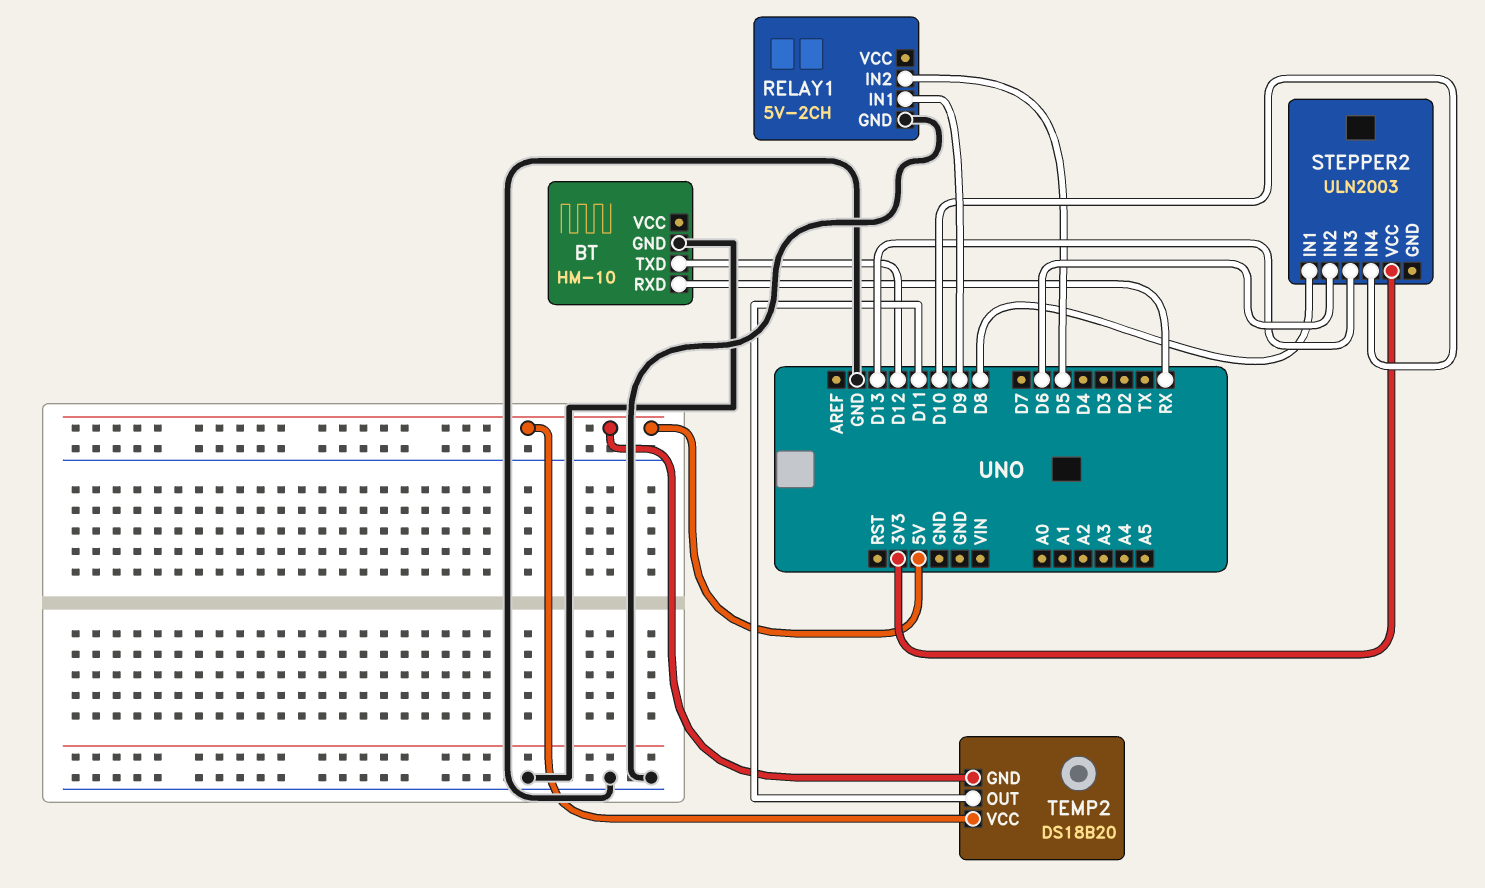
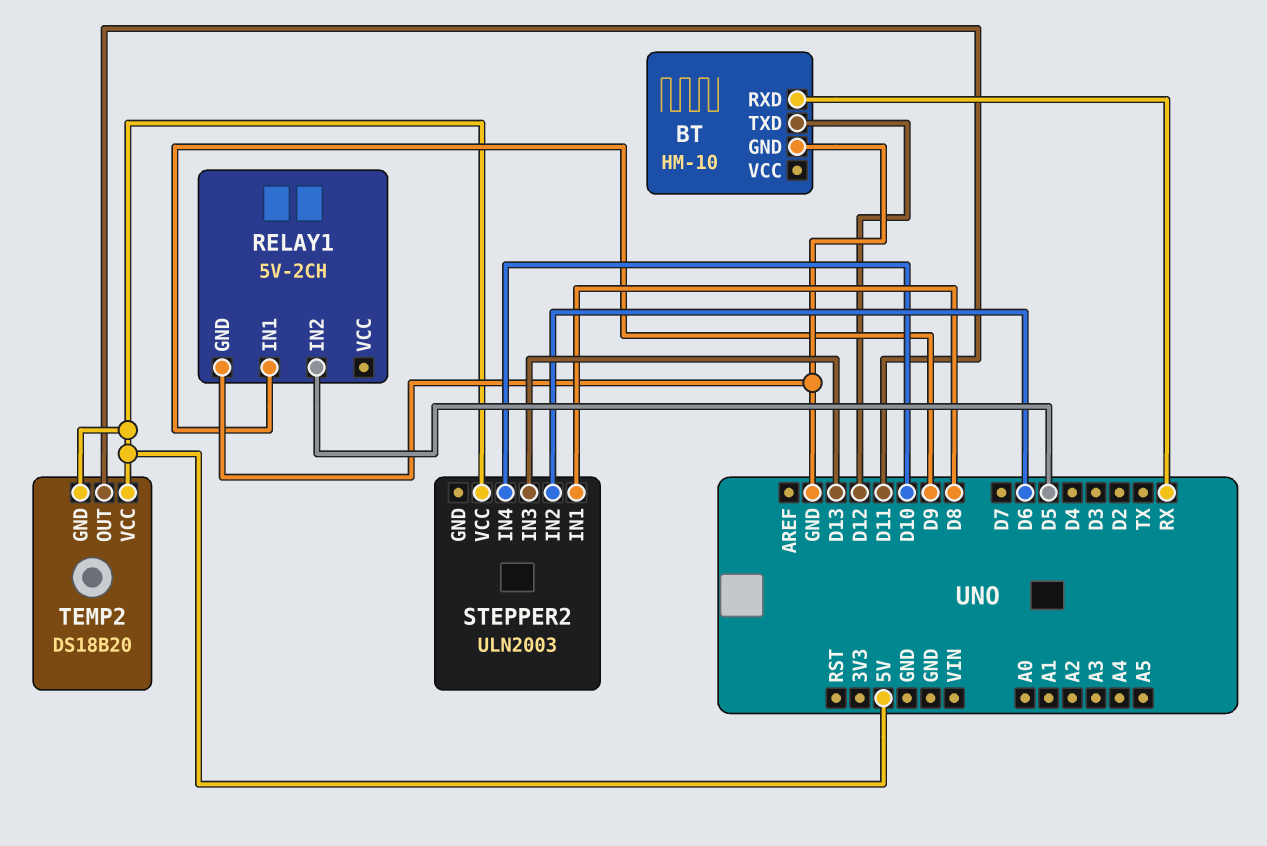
STEPPER2 pin VCC: 3V3 -> 5V

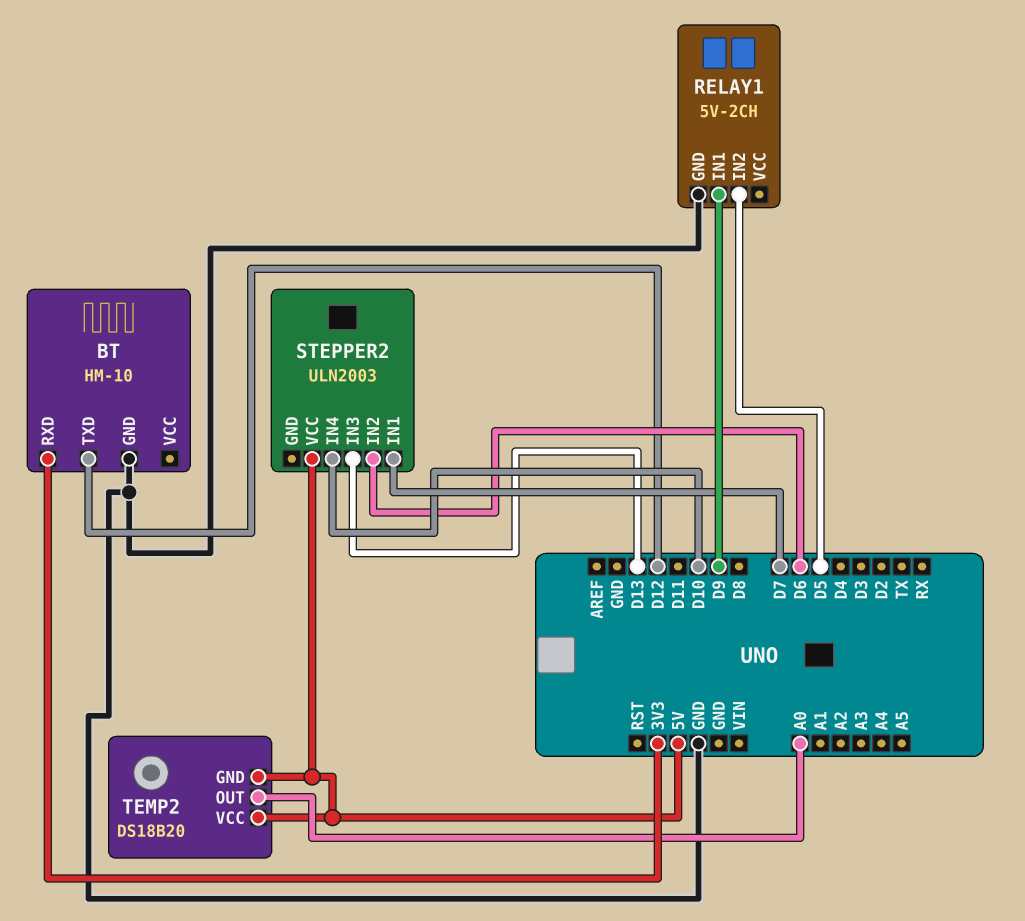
BT pin RXD: RX -> 3V3
STEPPER2 pin IN1: D8 -> D7
TEMP2 pin OUT: D11 -> A0

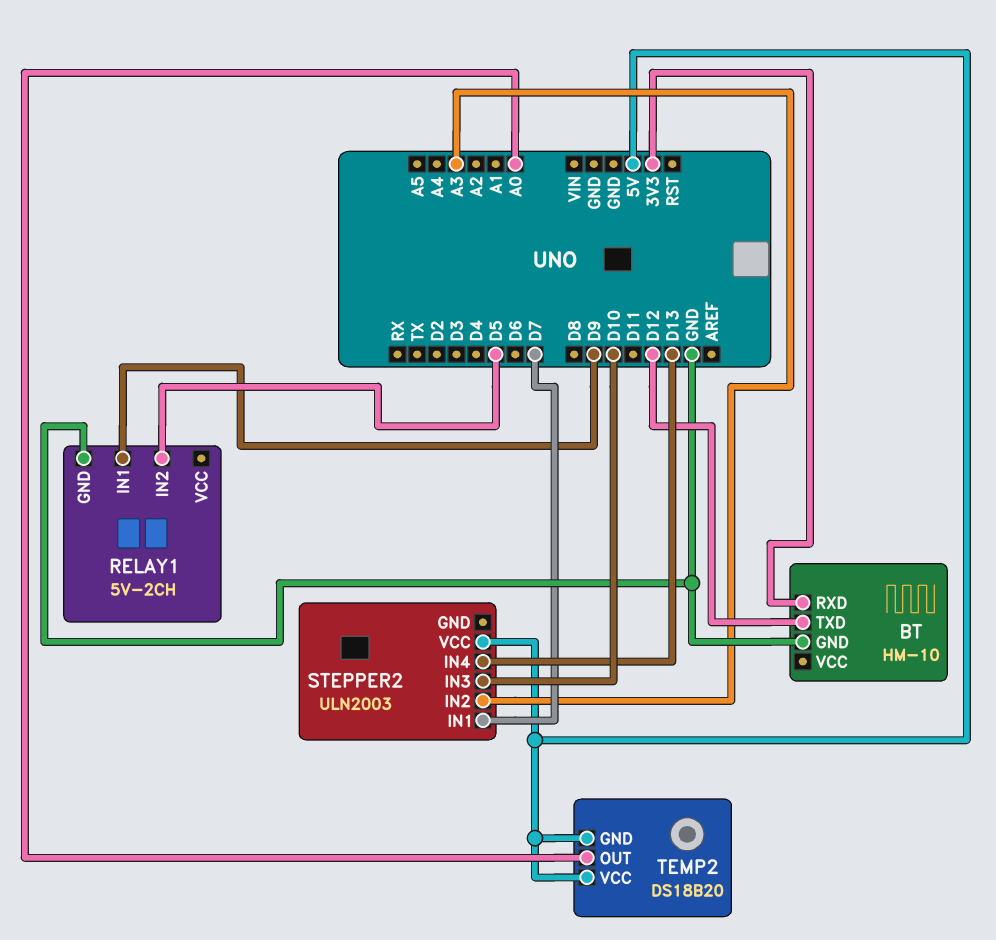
STEPPER2 pin IN2: D6 -> A3
STEPPER2 pin IN3: D13 -> D10
STEPPER2 pin IN4: D10 -> D13

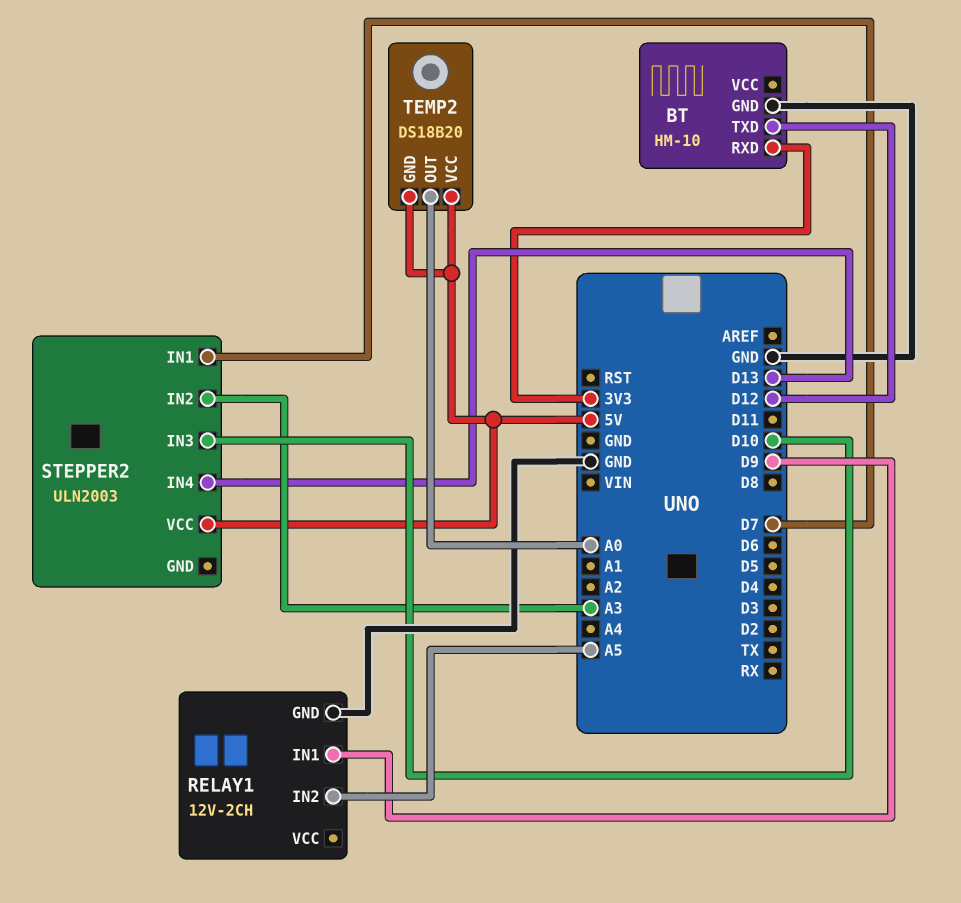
RELAY1: 5V-2CH -> 12V-2CH
RELAY1 pin IN2: D5 -> A5

